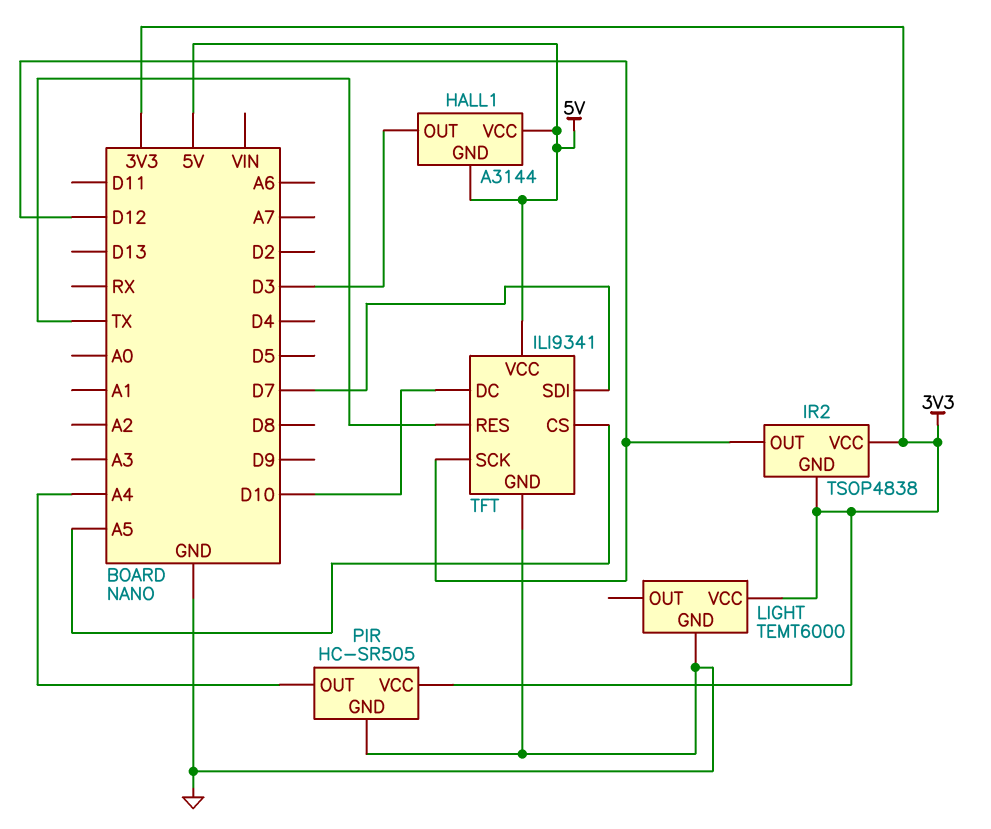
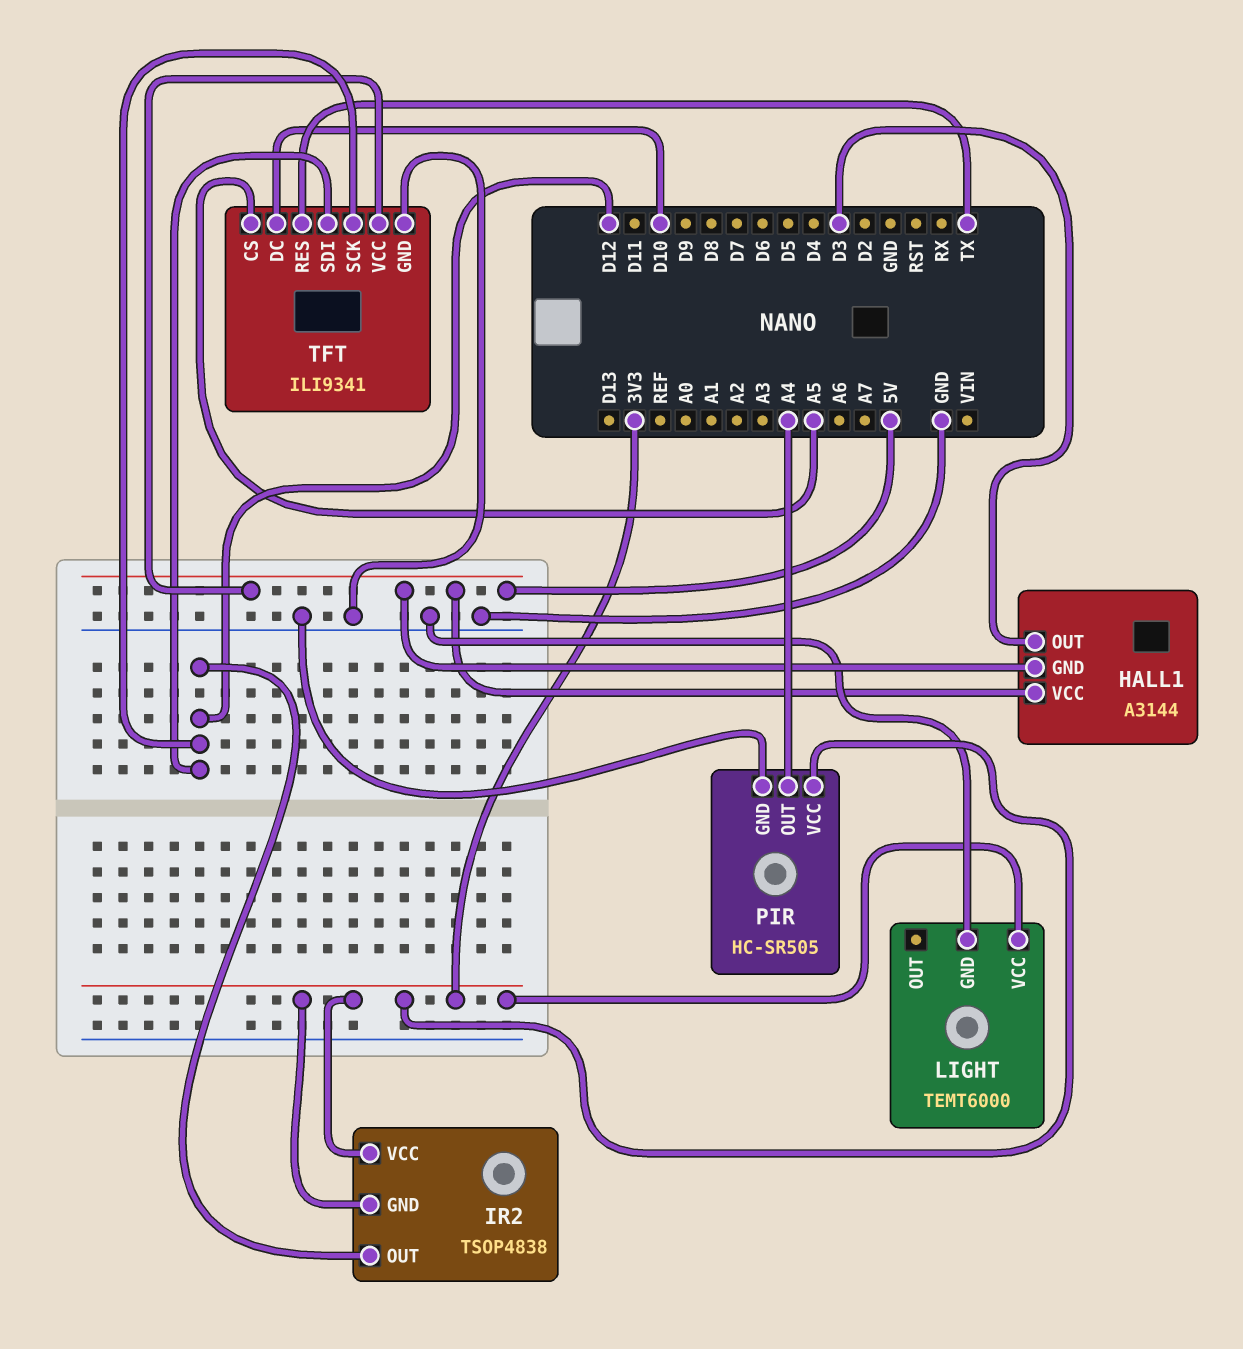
TFT pin SDI: D7 -> D12

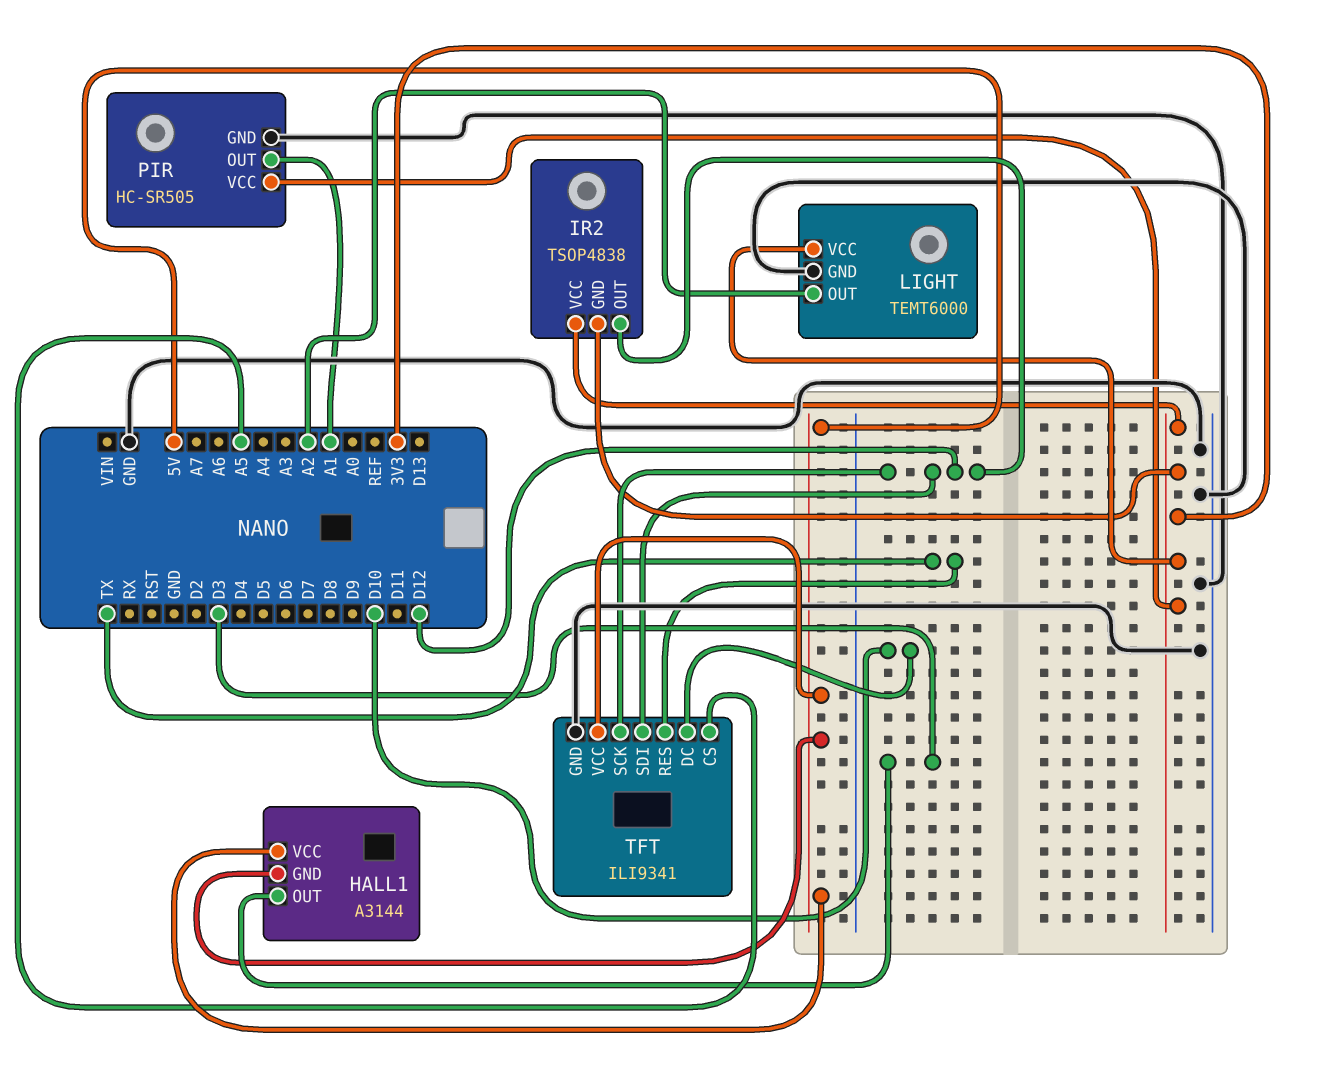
LIGHT pin OUT: none -> A2
PIR pin OUT: A4 -> A1

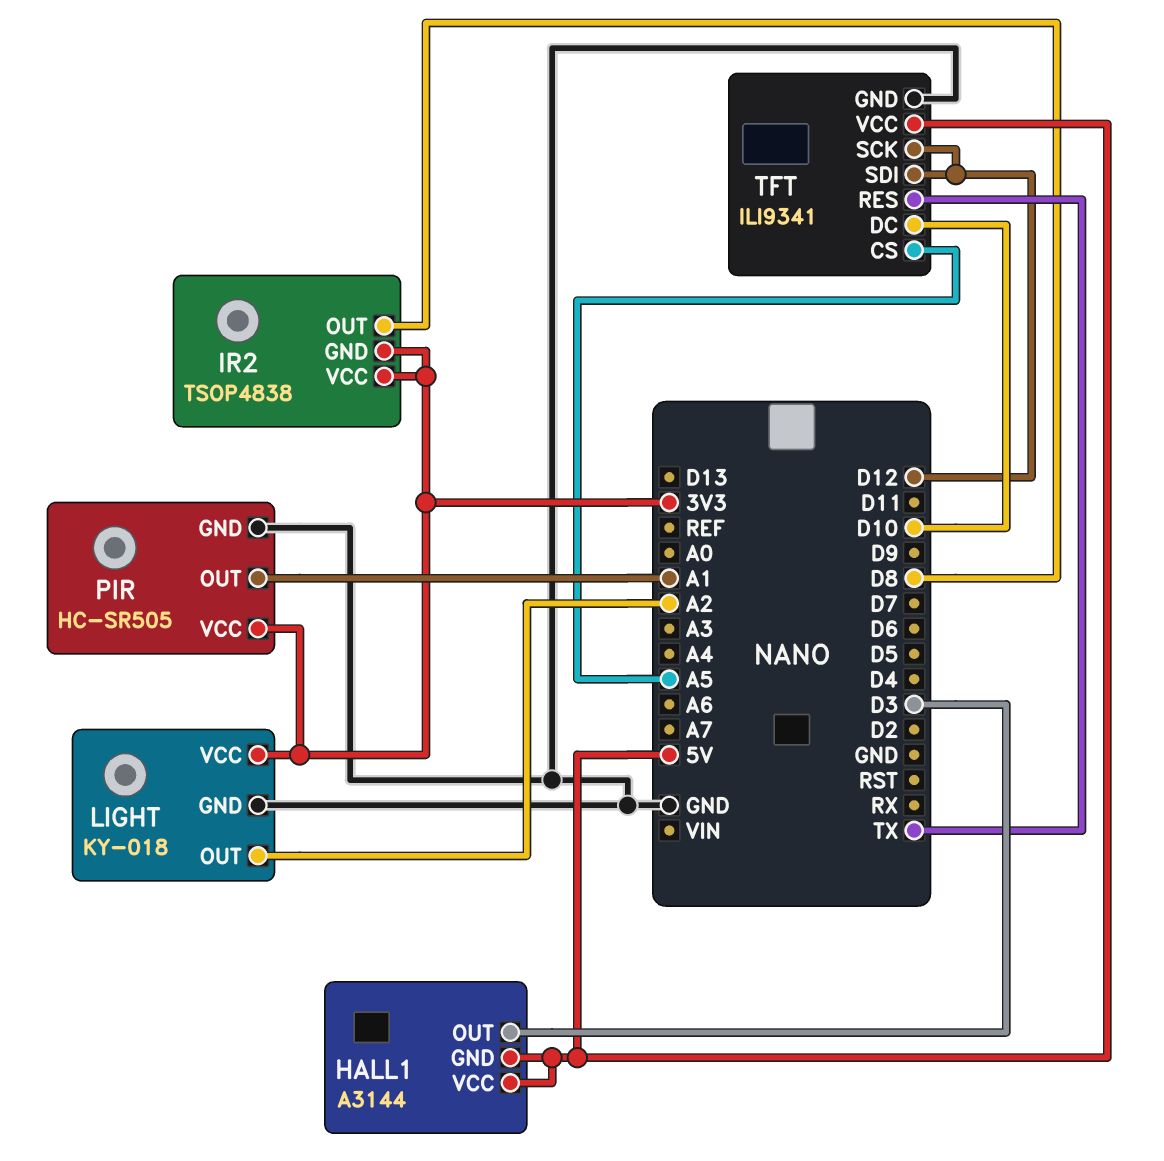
IR2 pin OUT: D12 -> D8
LIGHT: TEMT6000 -> KY-018

